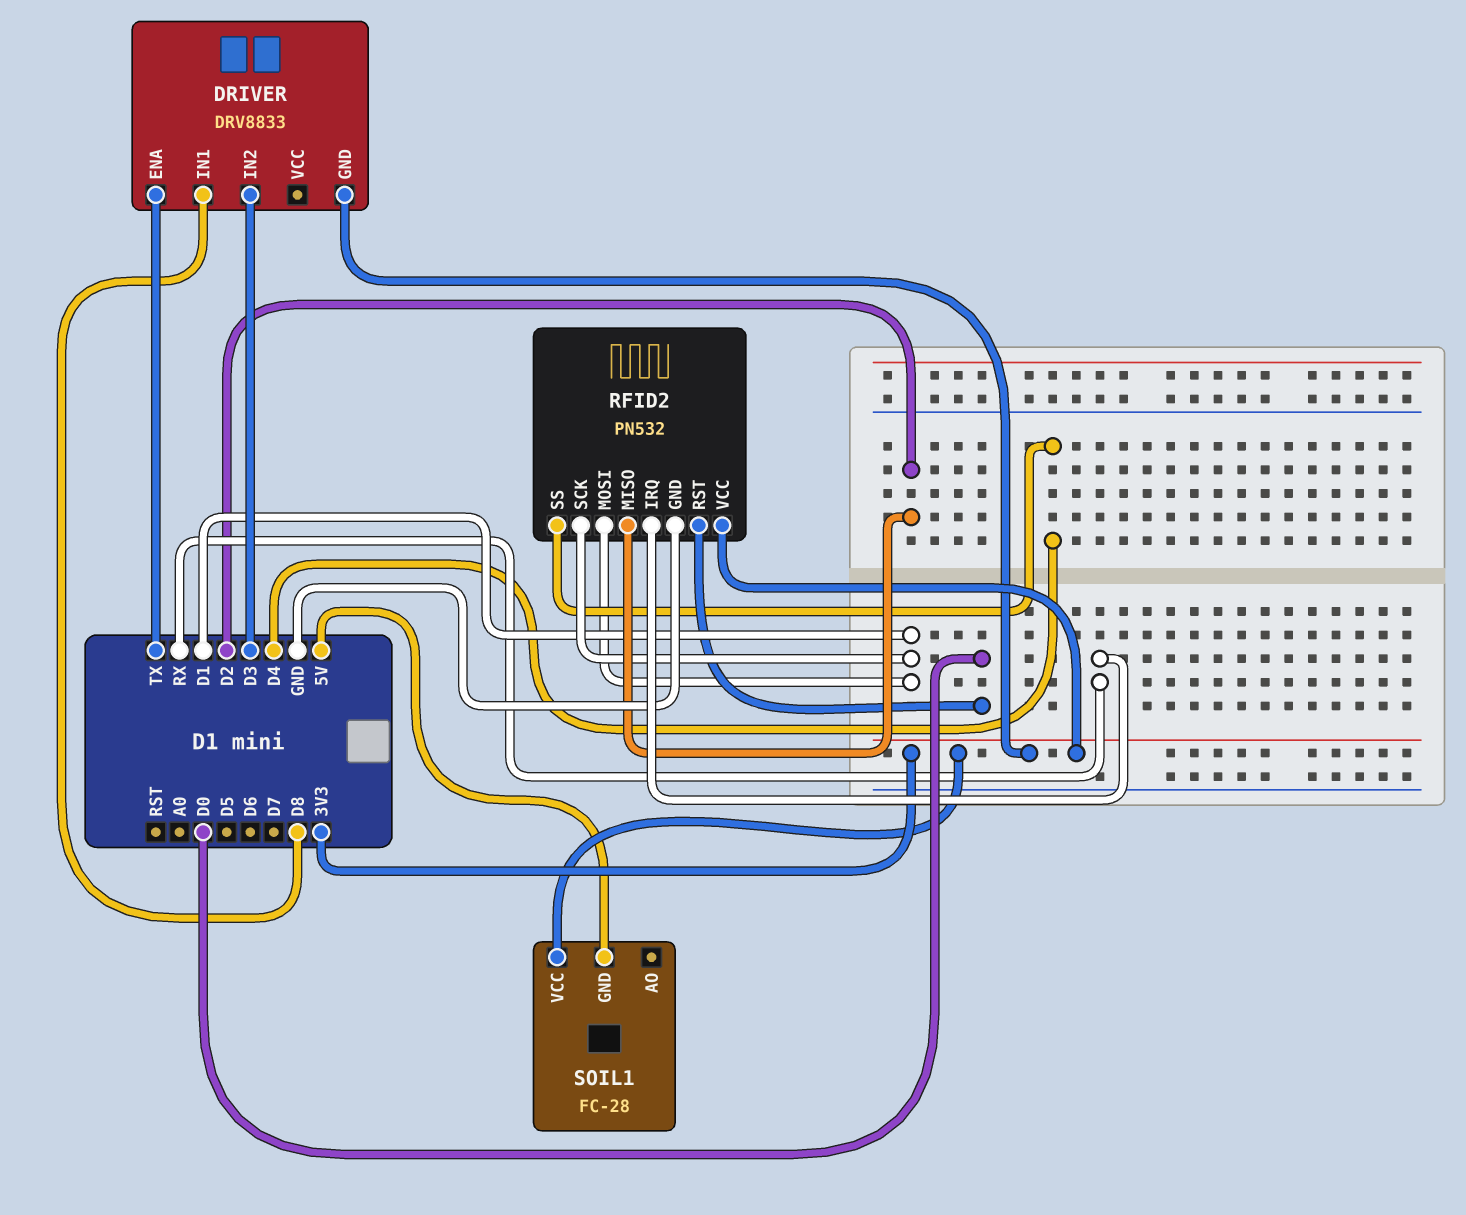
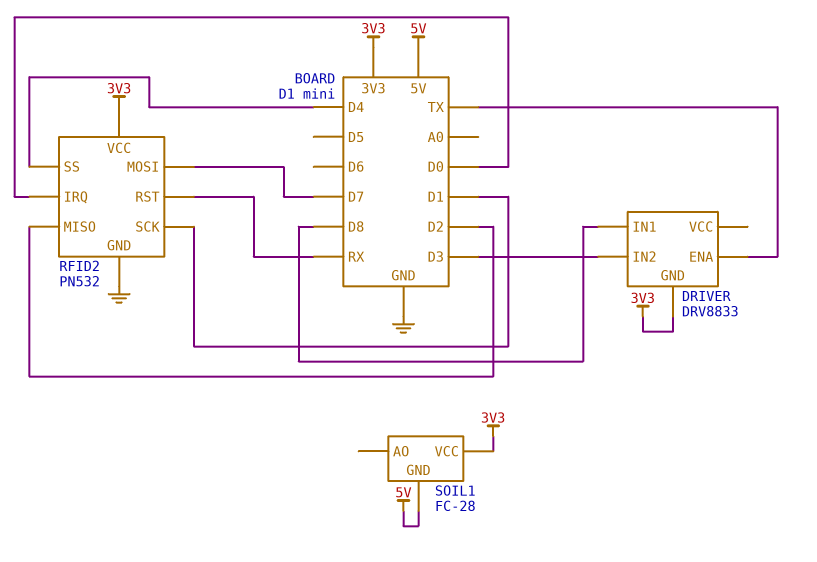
RFID2 pin IRQ: RX -> D0
RFID2 pin MOSI: D1 -> D7
RFID2 pin RST: D0 -> RX

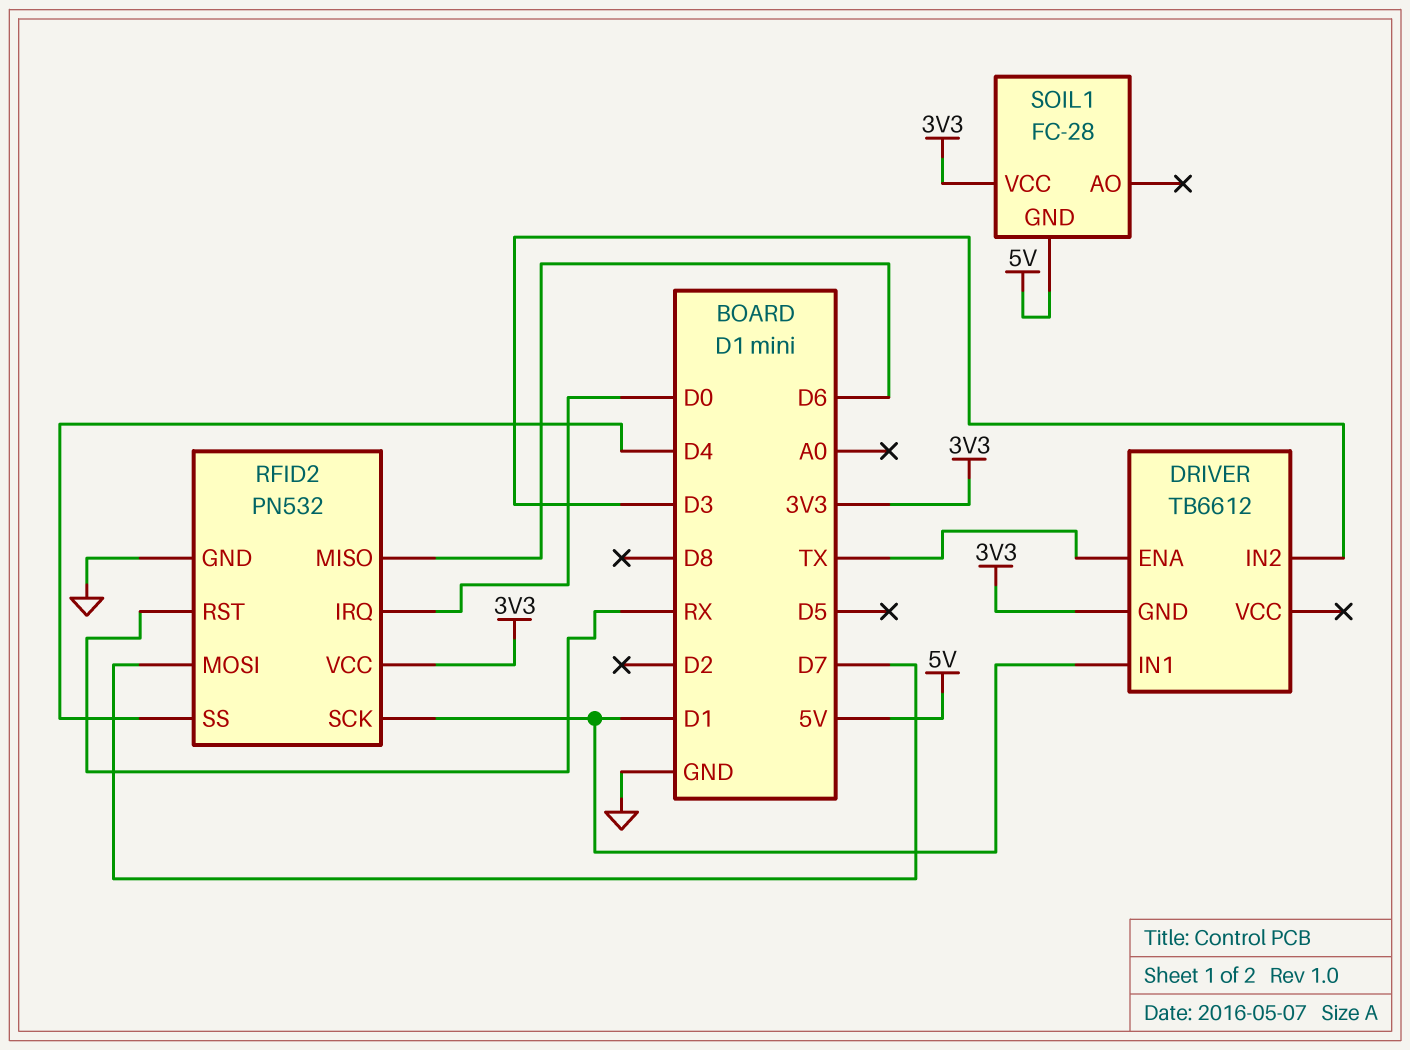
DRIVER: DRV8833 -> TB6612
DRIVER pin IN1: D8 -> D1
RFID2 pin MISO: D2 -> D6

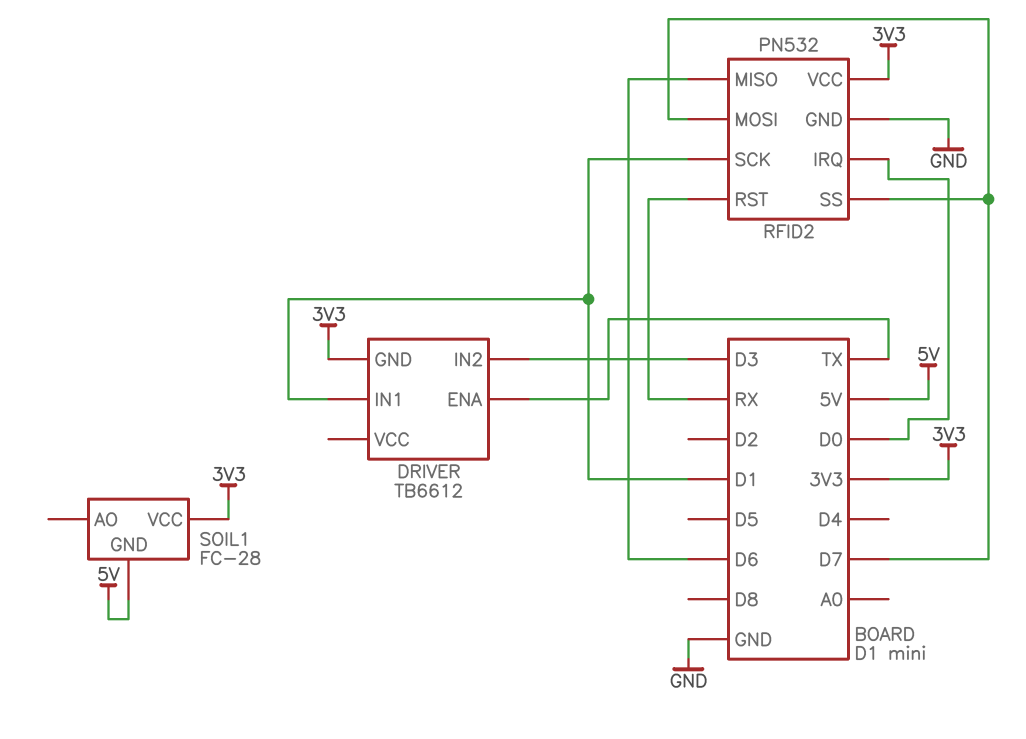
RFID2 pin SS: D4 -> D7

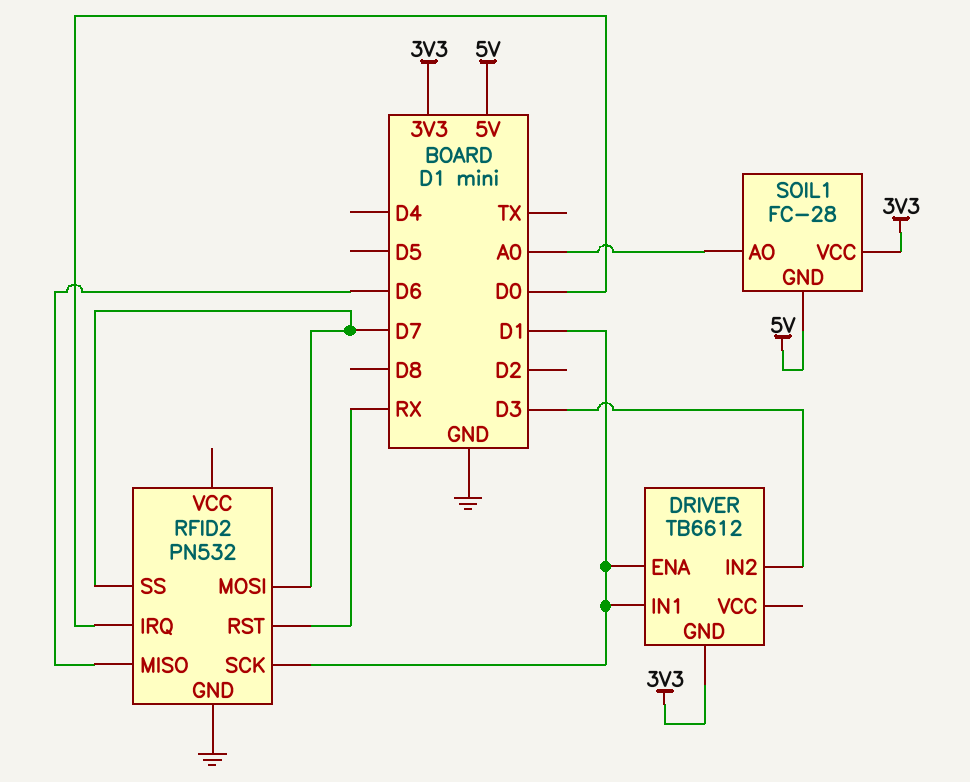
DRIVER pin ENA: TX -> D1
RFID2 pin VCC: 3V3 -> none
SOIL1 pin AO: none -> A0

